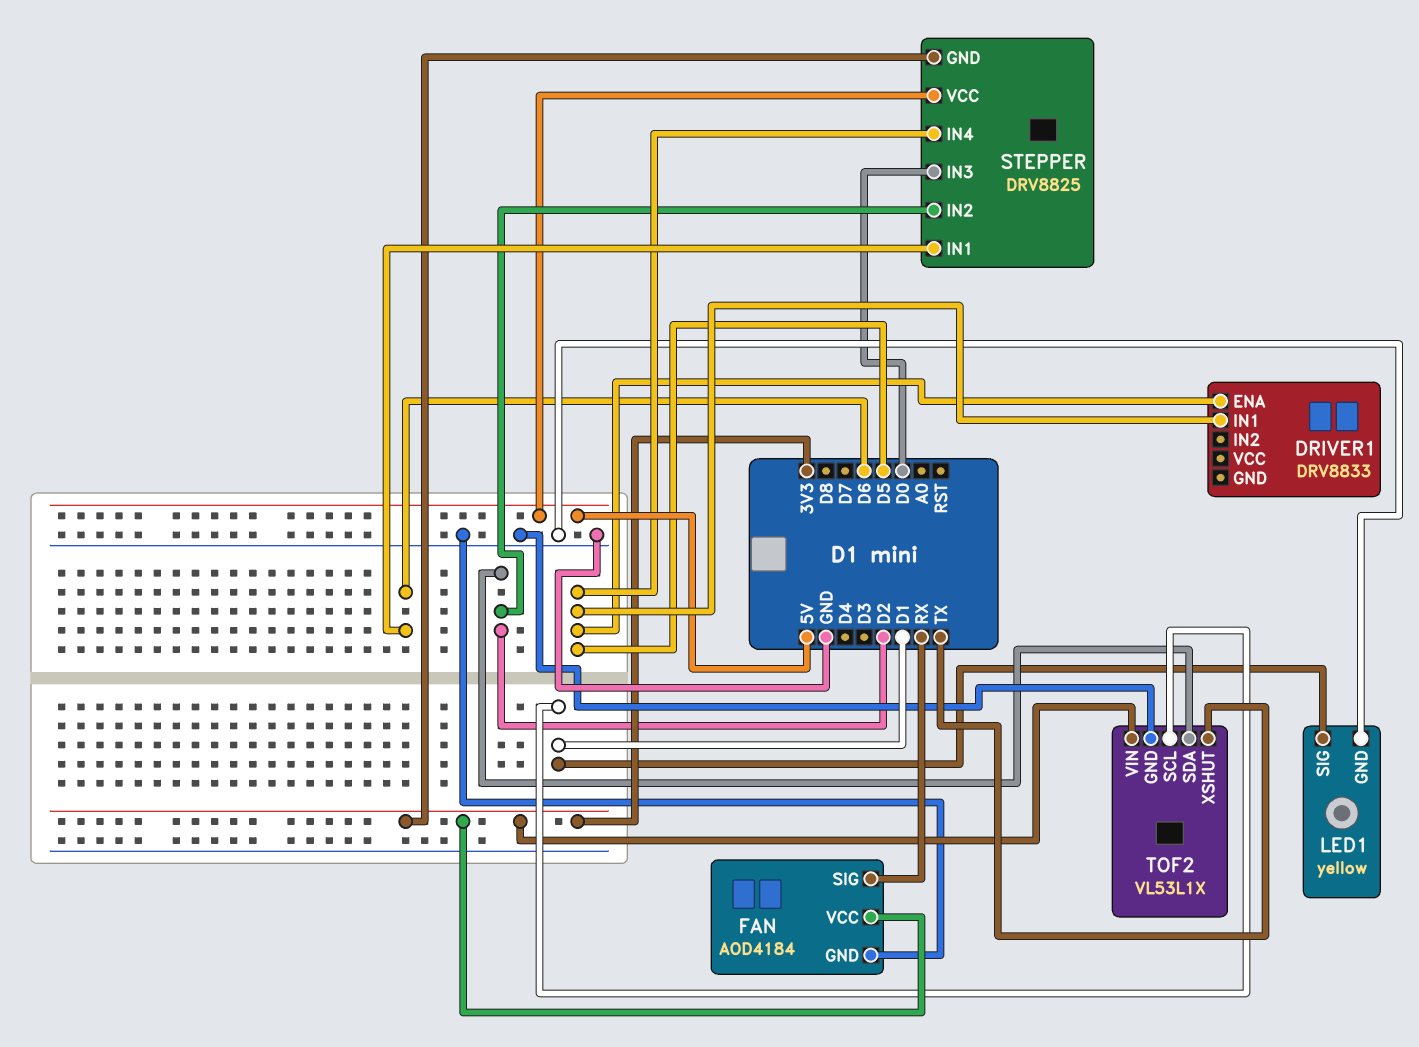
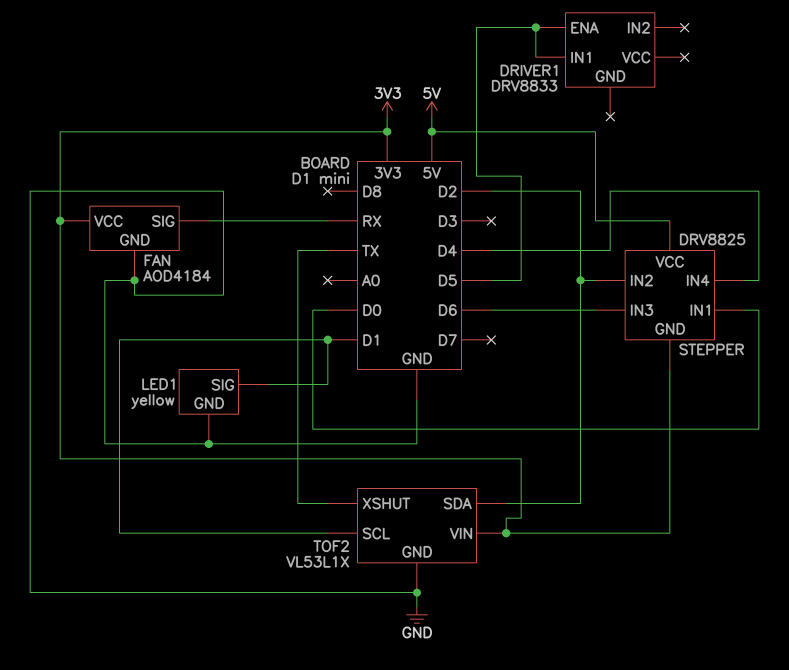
STEPPER pin IN1: D6 -> D0
STEPPER pin IN3: D0 -> D6
STEPPER pin IN4: D5 -> D4

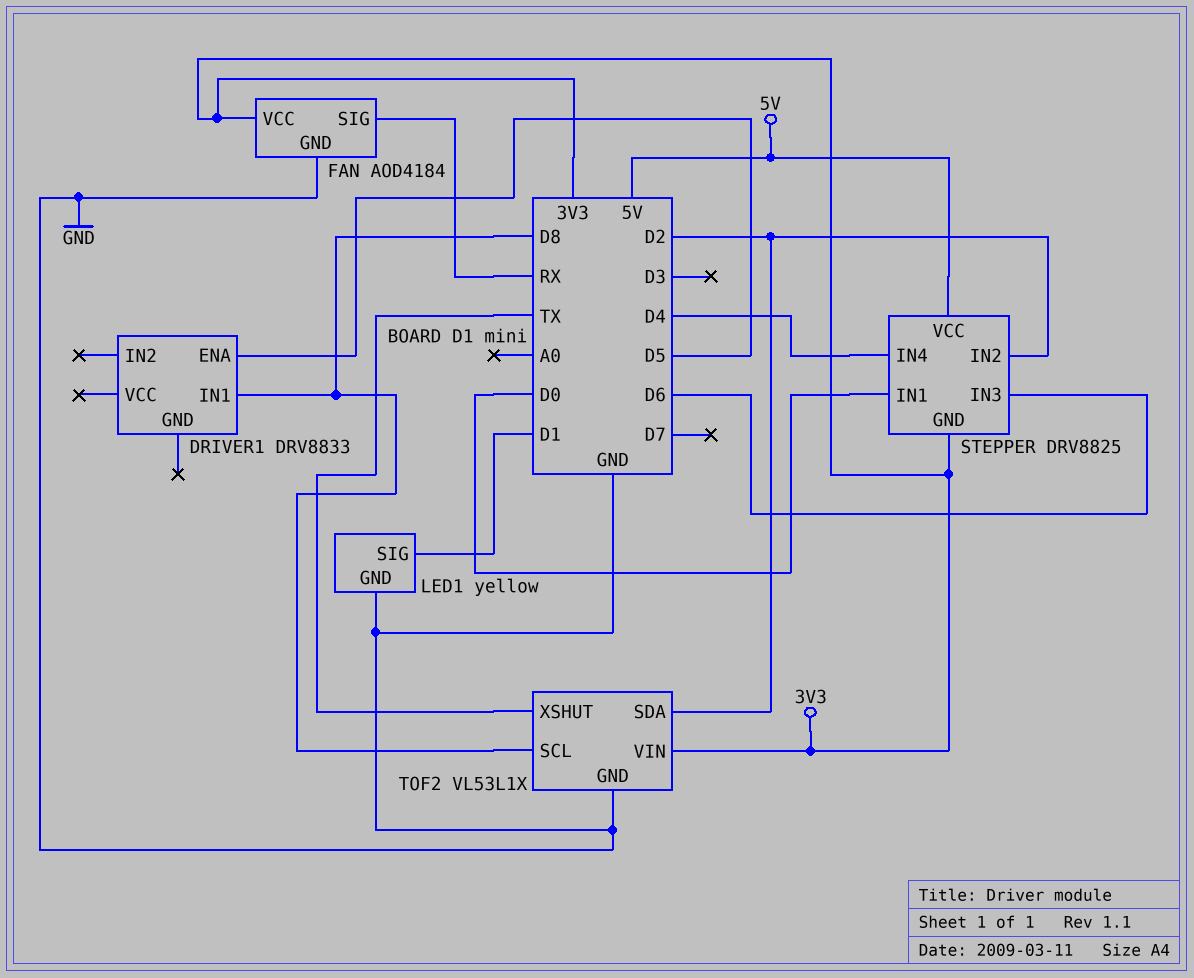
DRIVER1 pin IN1: D5 -> D8
TOF2 pin SCL: D1 -> D8

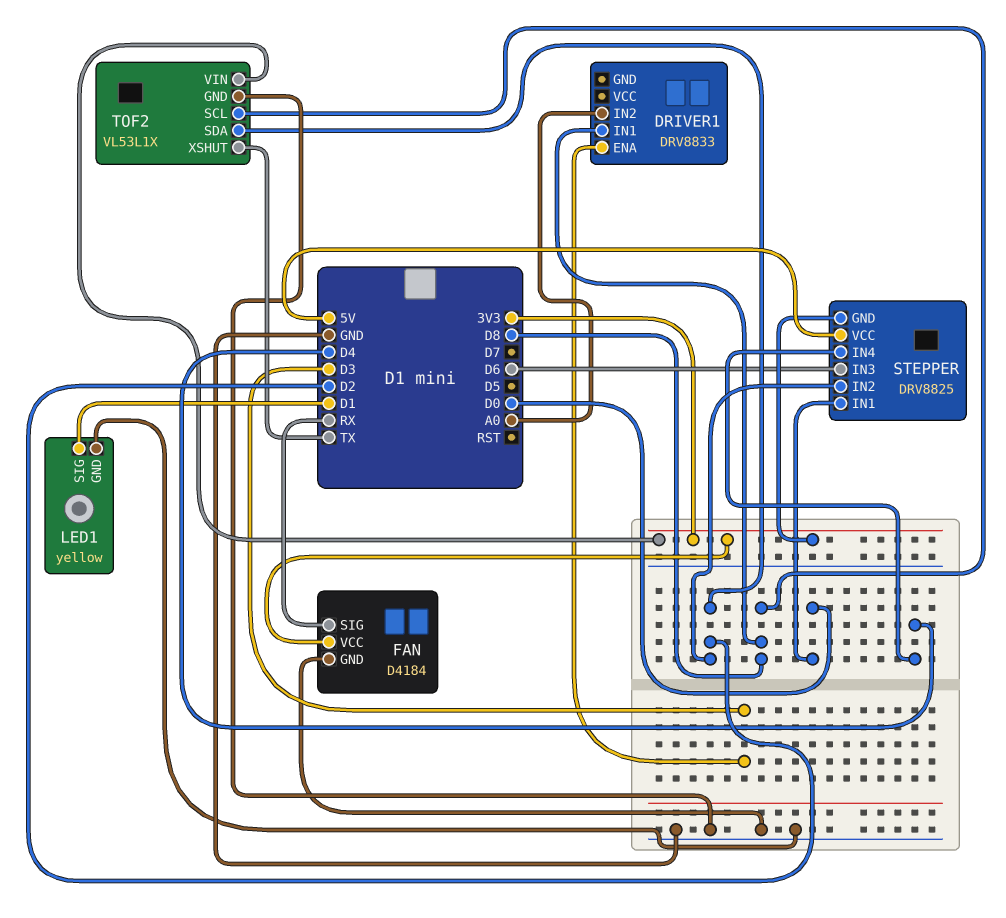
DRIVER1 pin ENA: D5 -> D3
DRIVER1 pin IN2: none -> A0
FAN: AOD4184 -> D4184

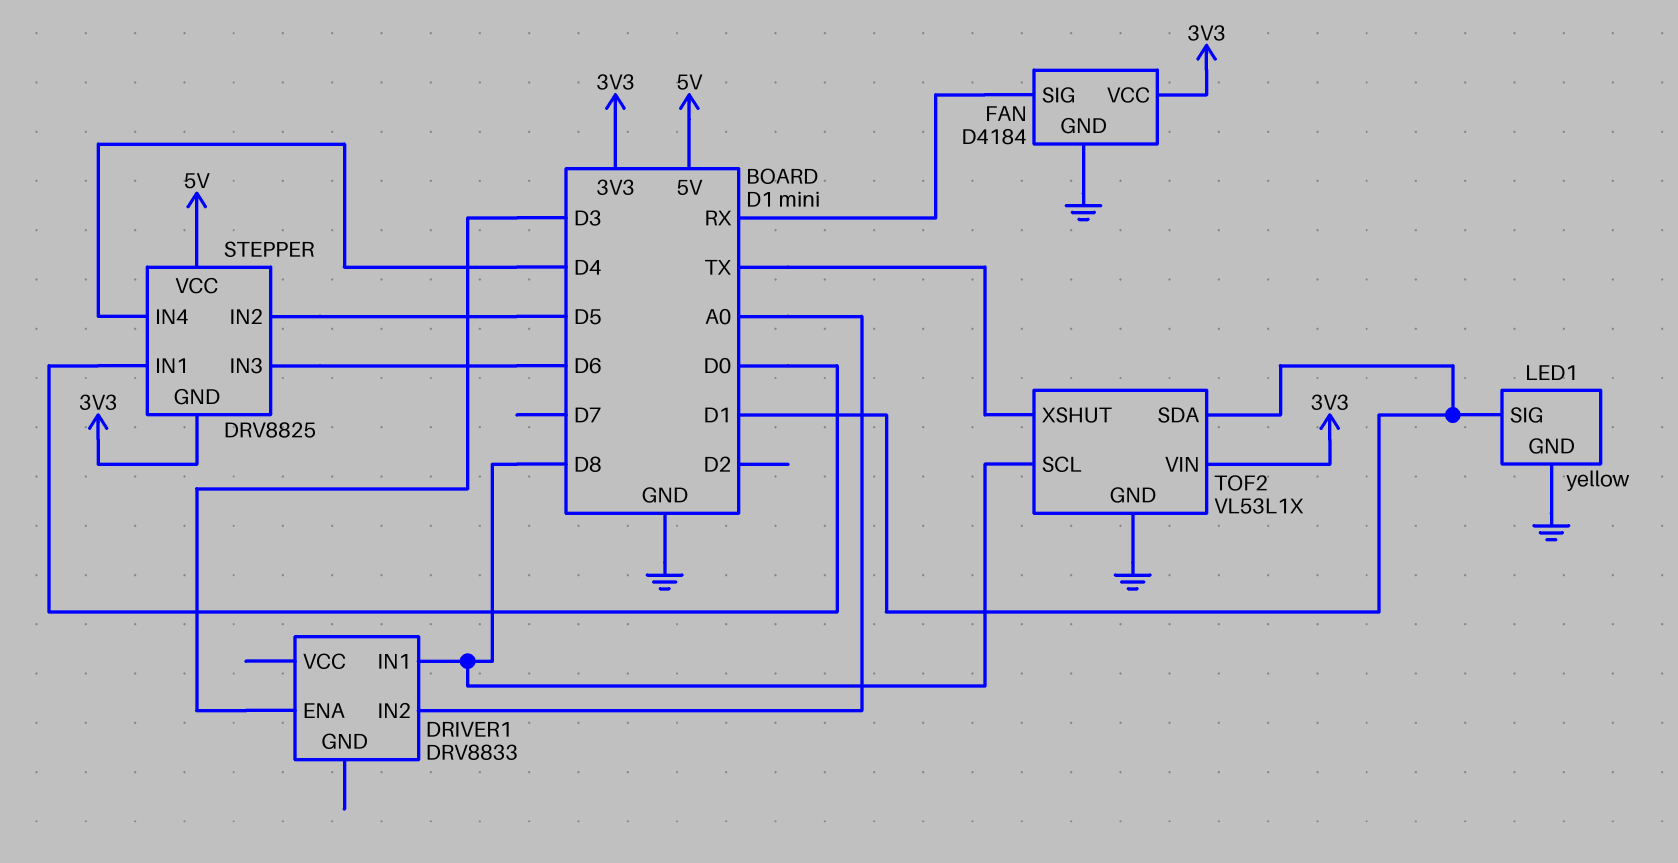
STEPPER pin IN2: D2 -> D5
TOF2 pin SDA: D2 -> D1

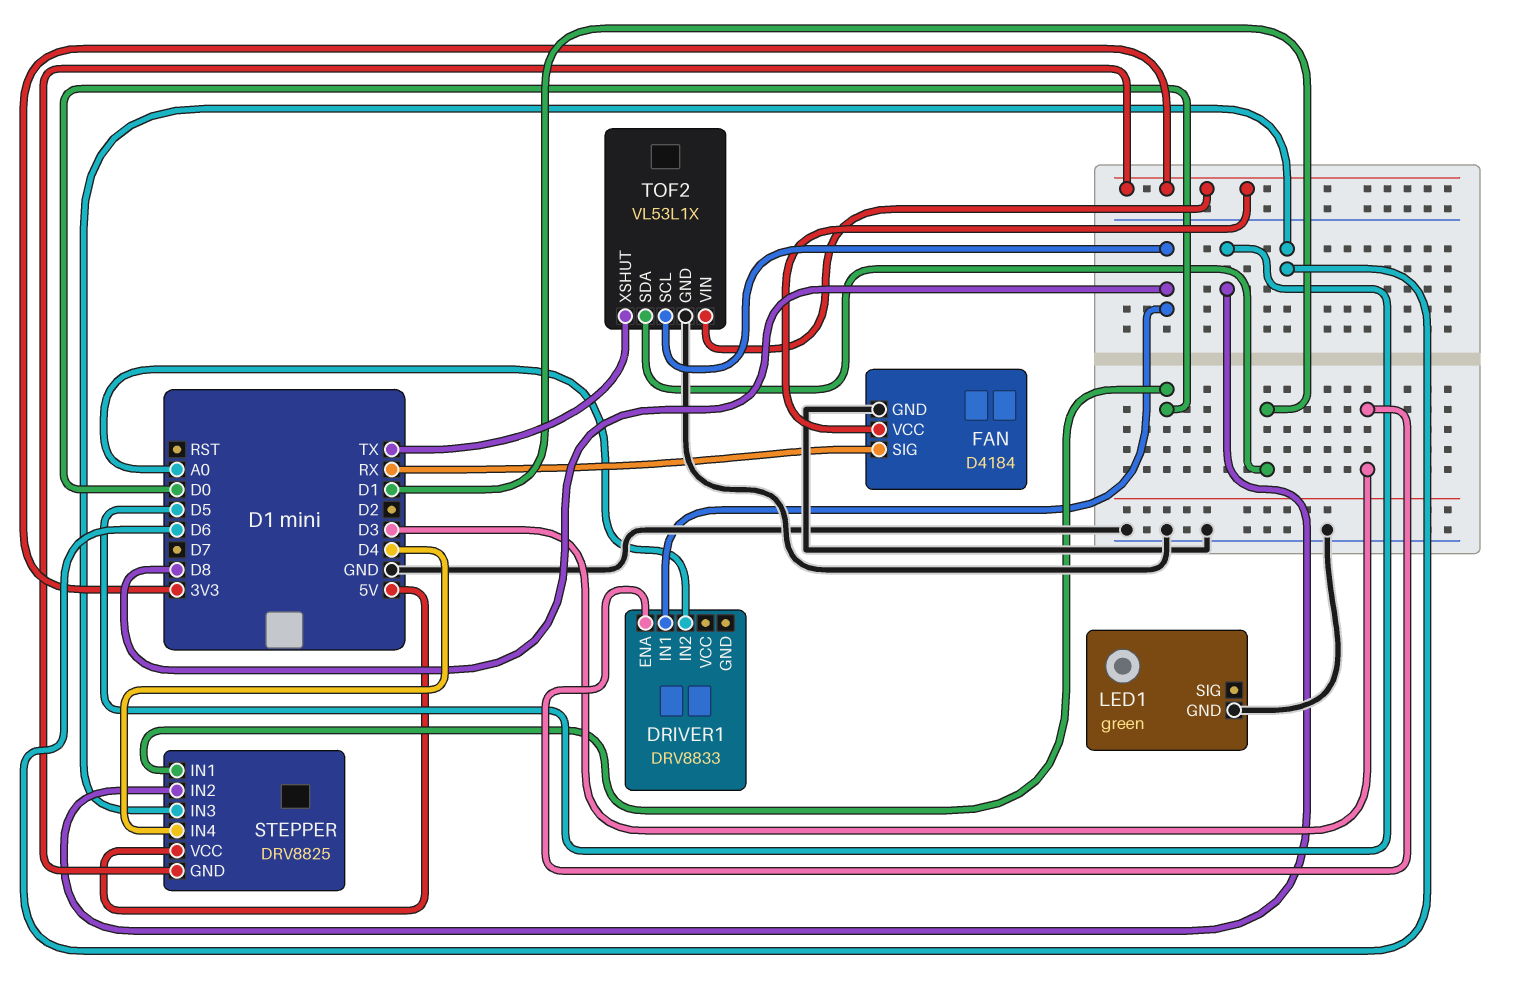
LED1: yellow -> green
LED1 pin SIG: D1 -> none

